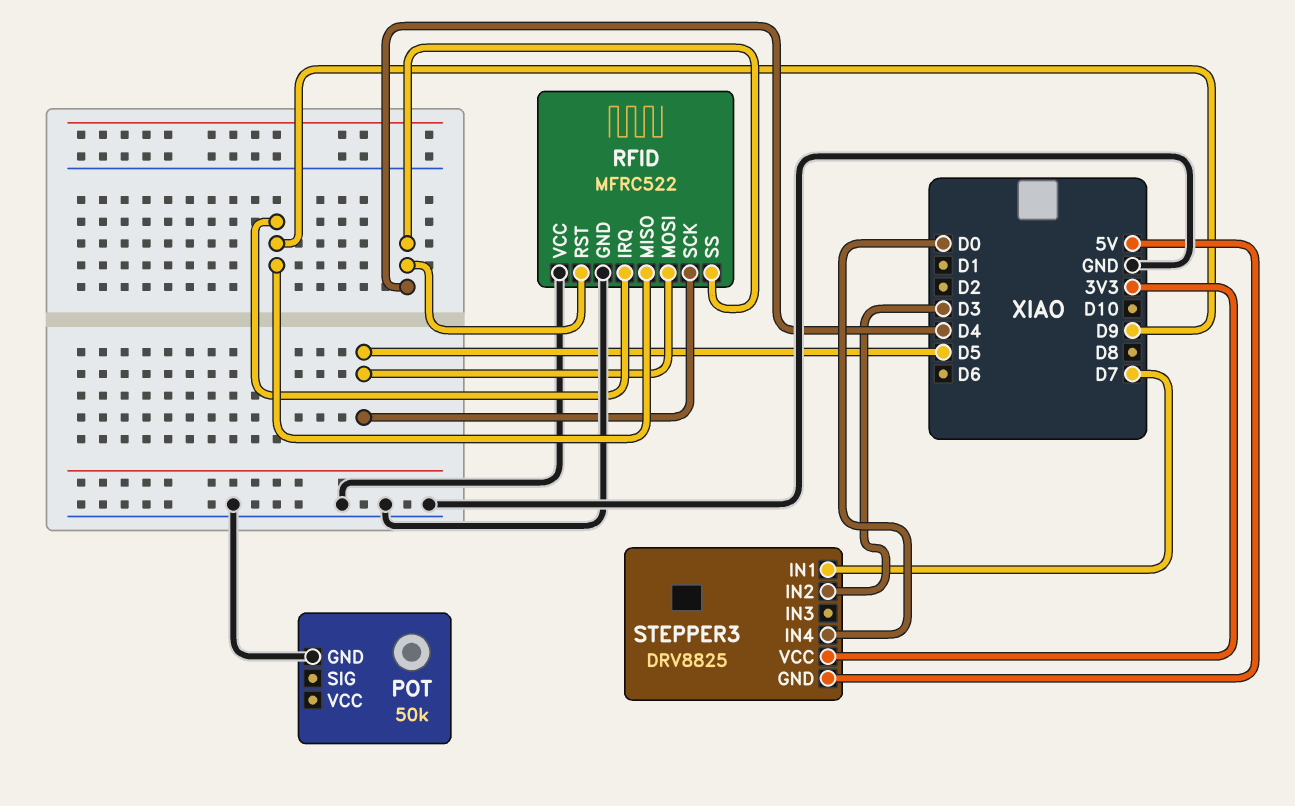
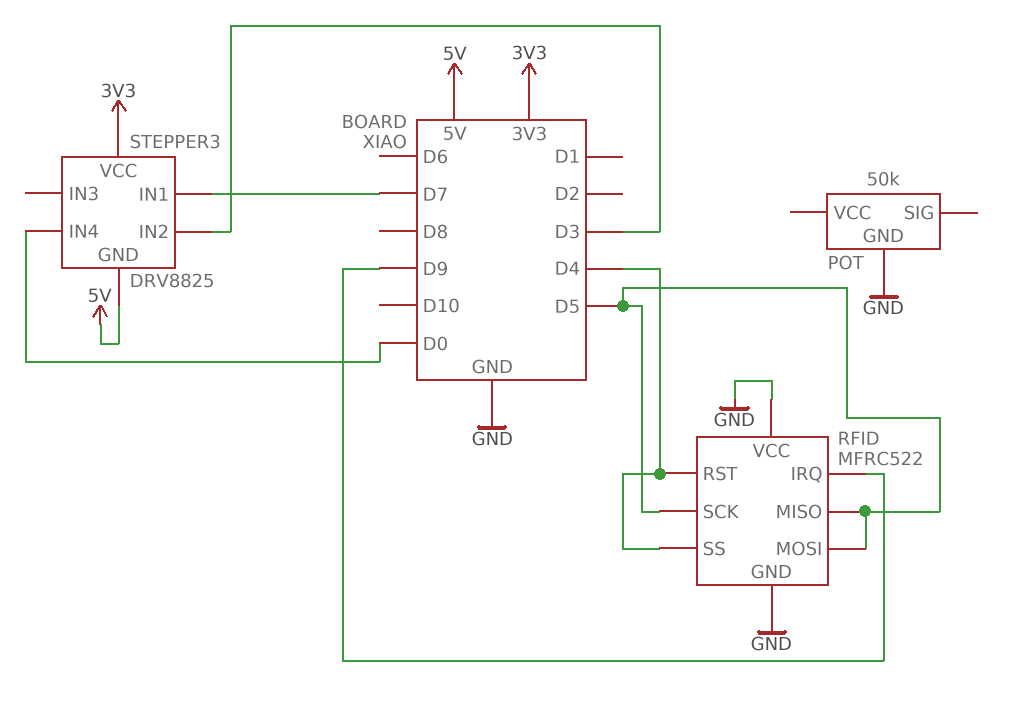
RFID pin MISO: D9 -> D5

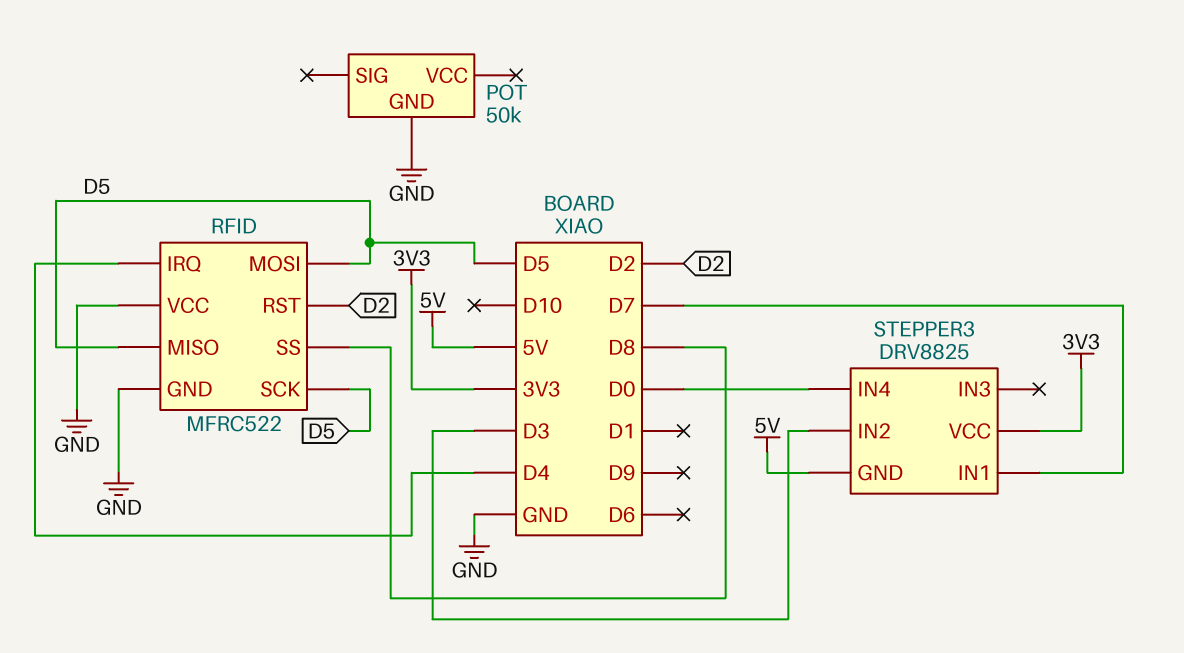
RFID pin IRQ: D9 -> D4
RFID pin RST: D4 -> D2
RFID pin SS: D4 -> D8

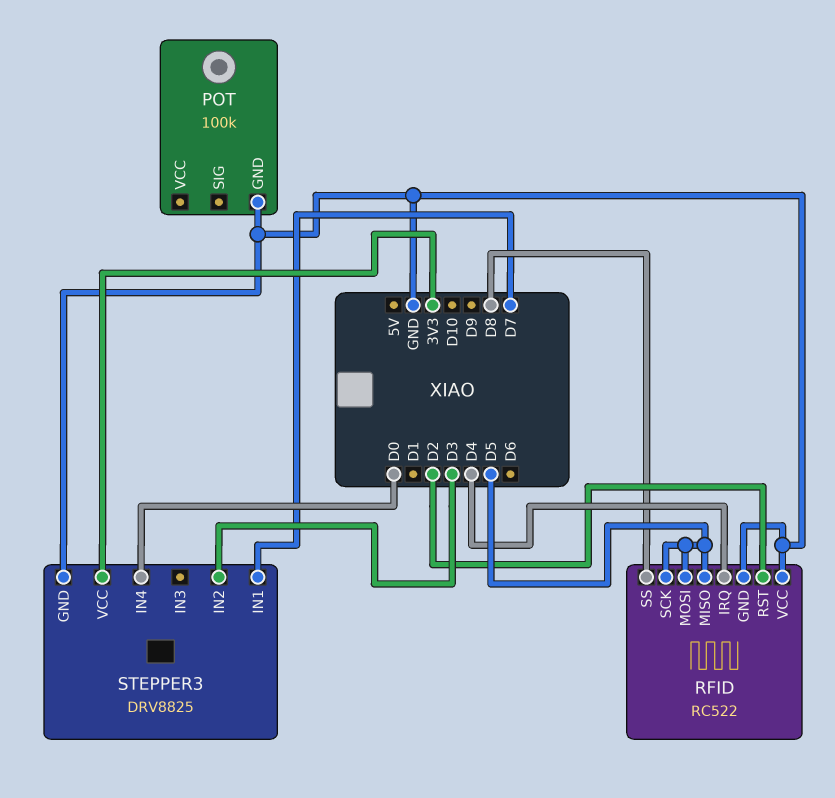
POT: 50k -> 100k
RFID: MFRC522 -> RC522
STEPPER3 pin GND: 5V -> GND

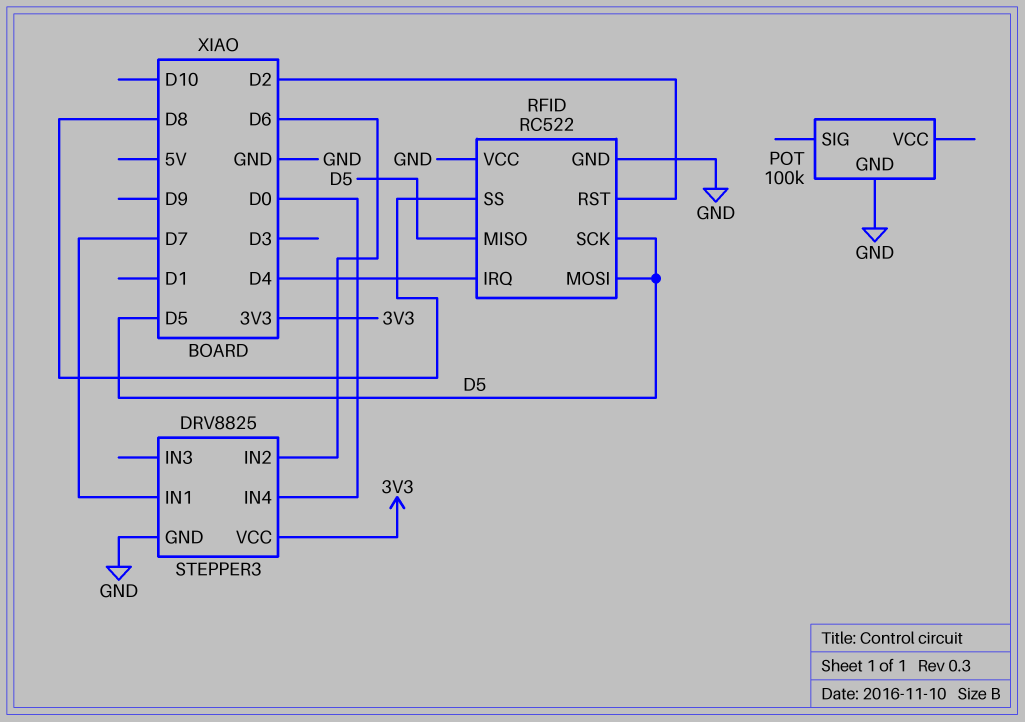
STEPPER3 pin IN2: D3 -> D6

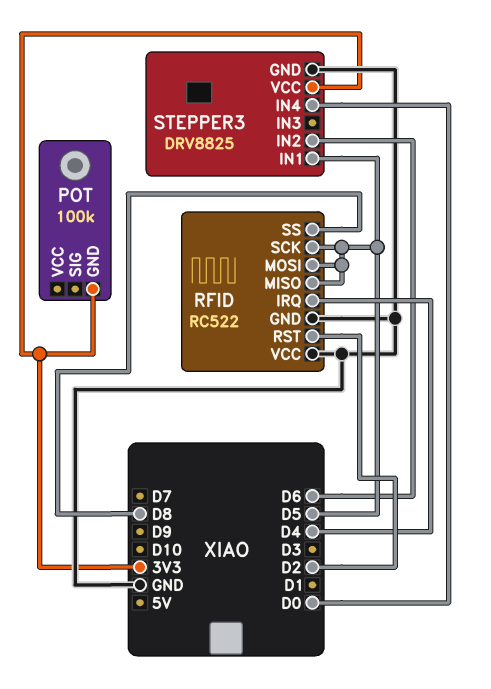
POT pin GND: GND -> 3V3
STEPPER3 pin IN1: D7 -> D5

